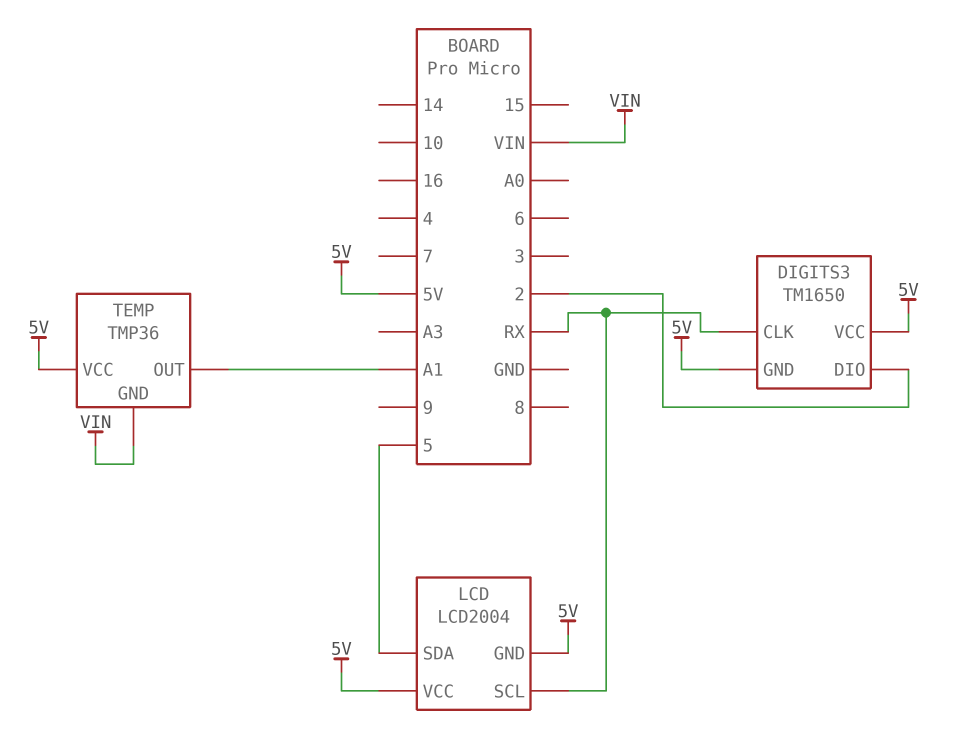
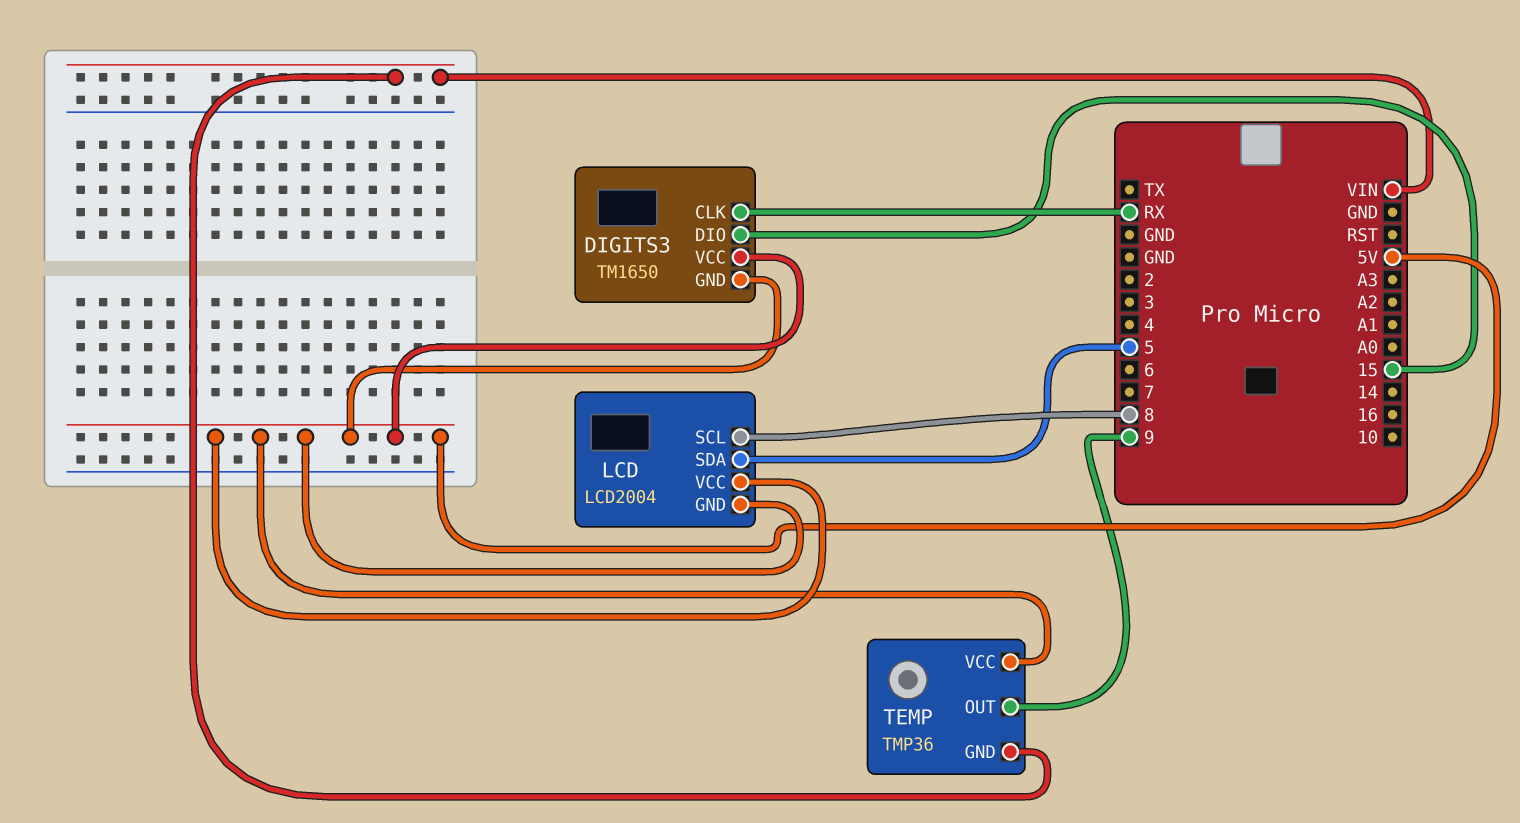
DIGITS3 pin DIO: 2 -> 15
LCD pin SCL: RX -> 8
TEMP pin OUT: A1 -> 9

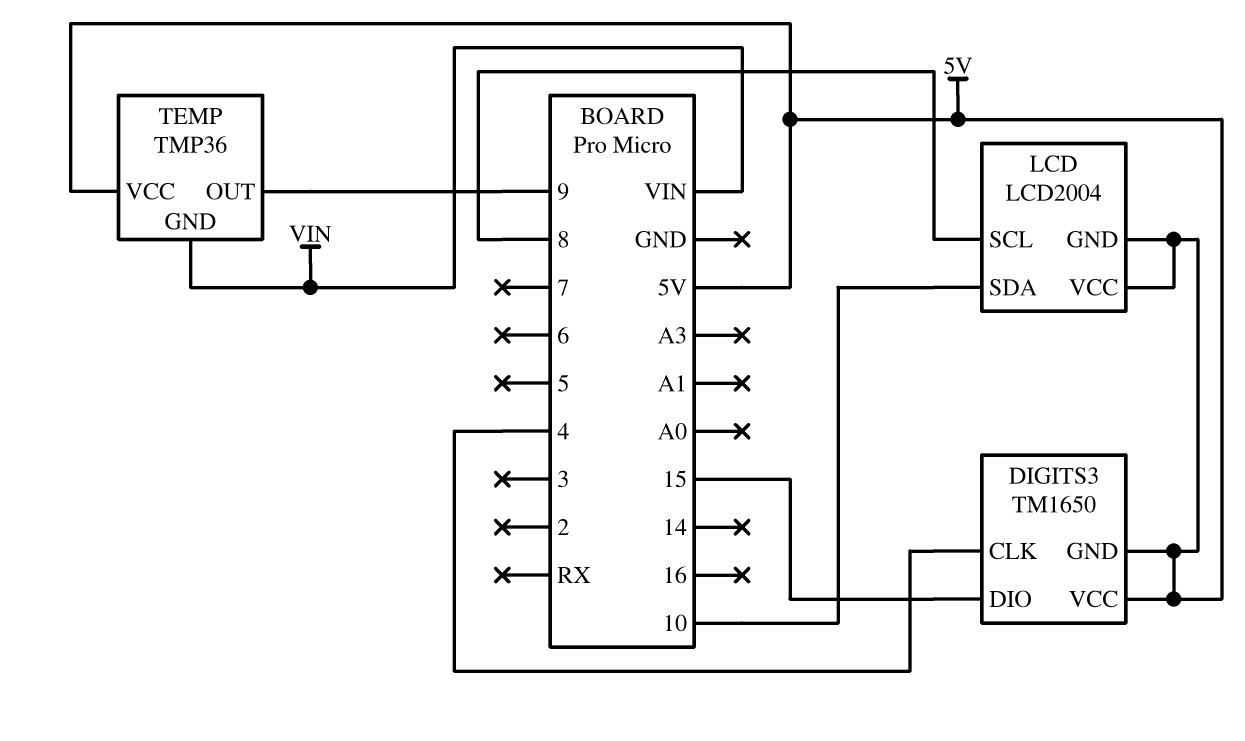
DIGITS3 pin CLK: RX -> 4
LCD pin SDA: 5 -> 10

